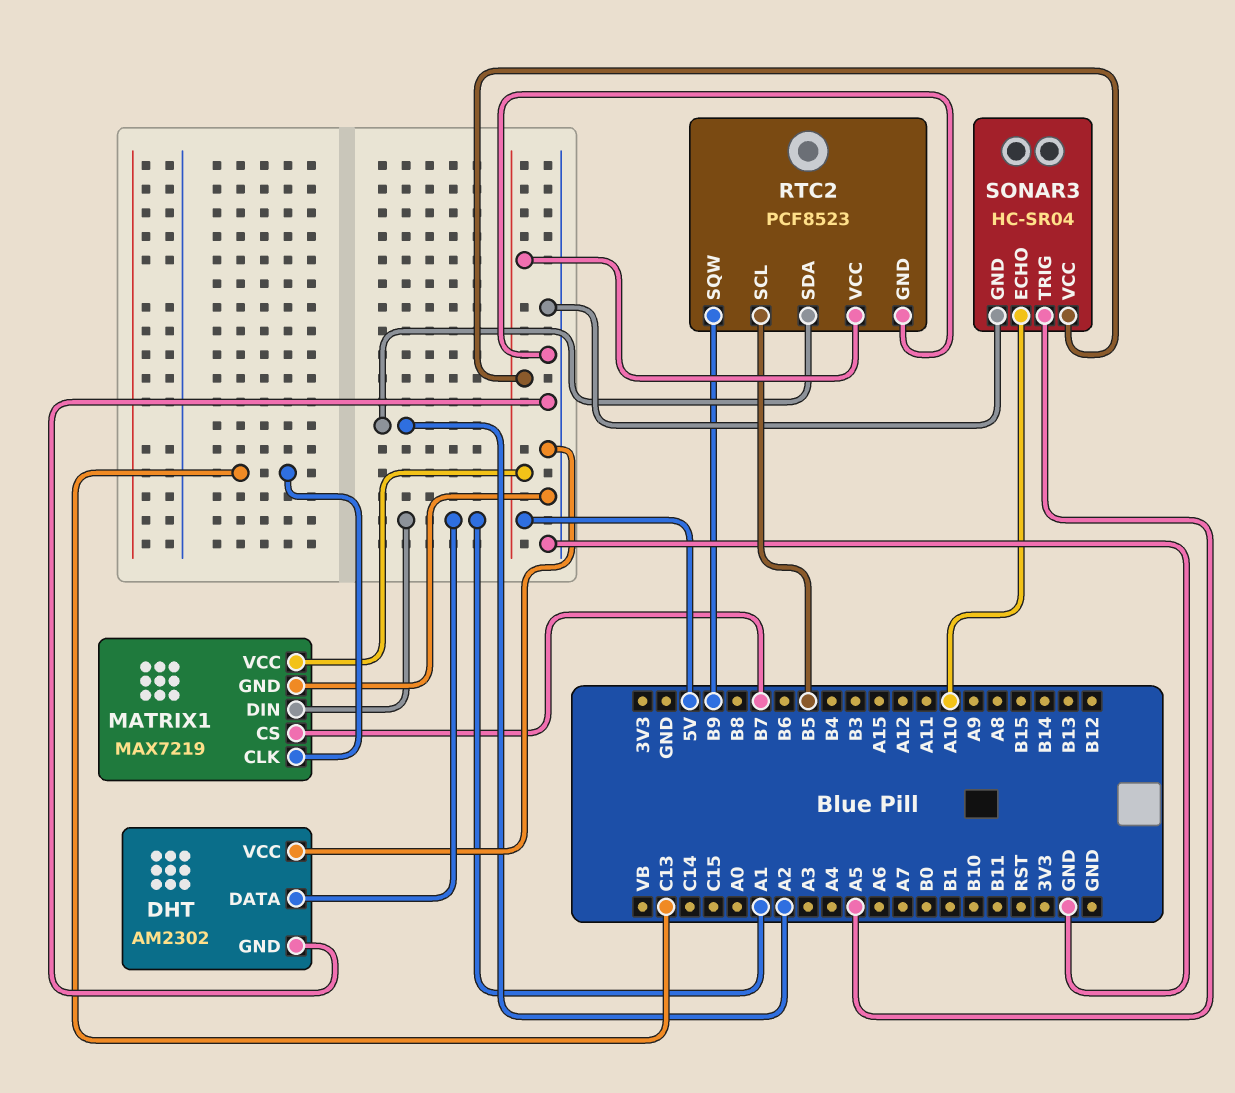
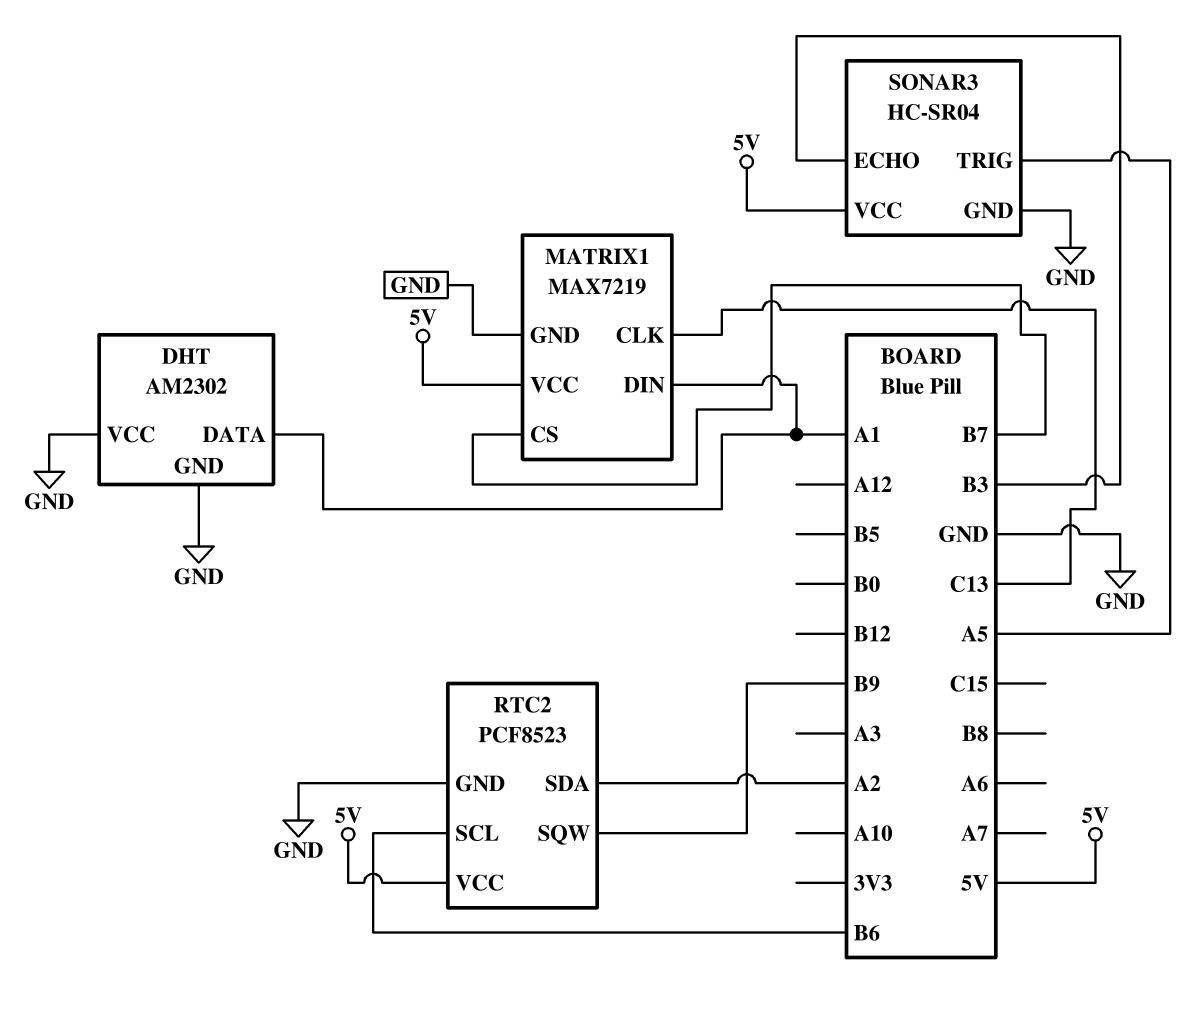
RTC2 pin SCL: B5 -> B6
SONAR3 pin ECHO: A10 -> B3

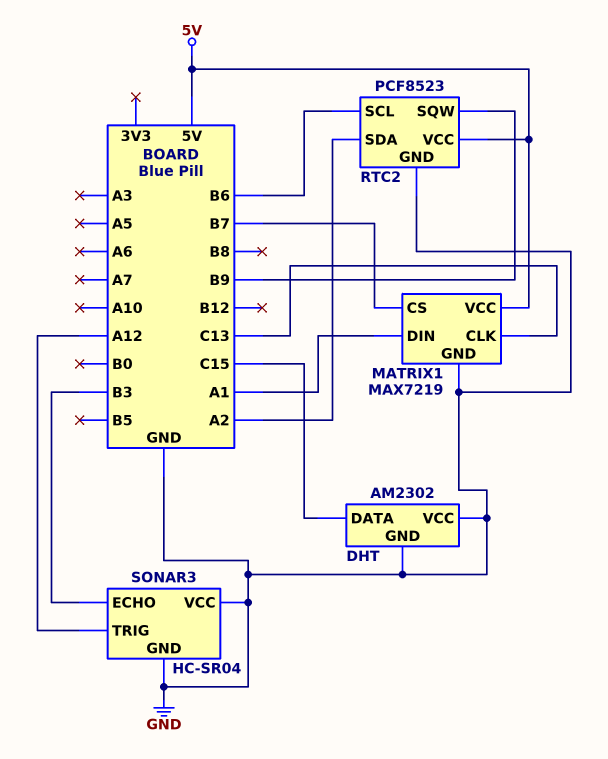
DHT pin DATA: A1 -> C15
SONAR3 pin TRIG: A5 -> A12
SONAR3 pin VCC: 5V -> GND

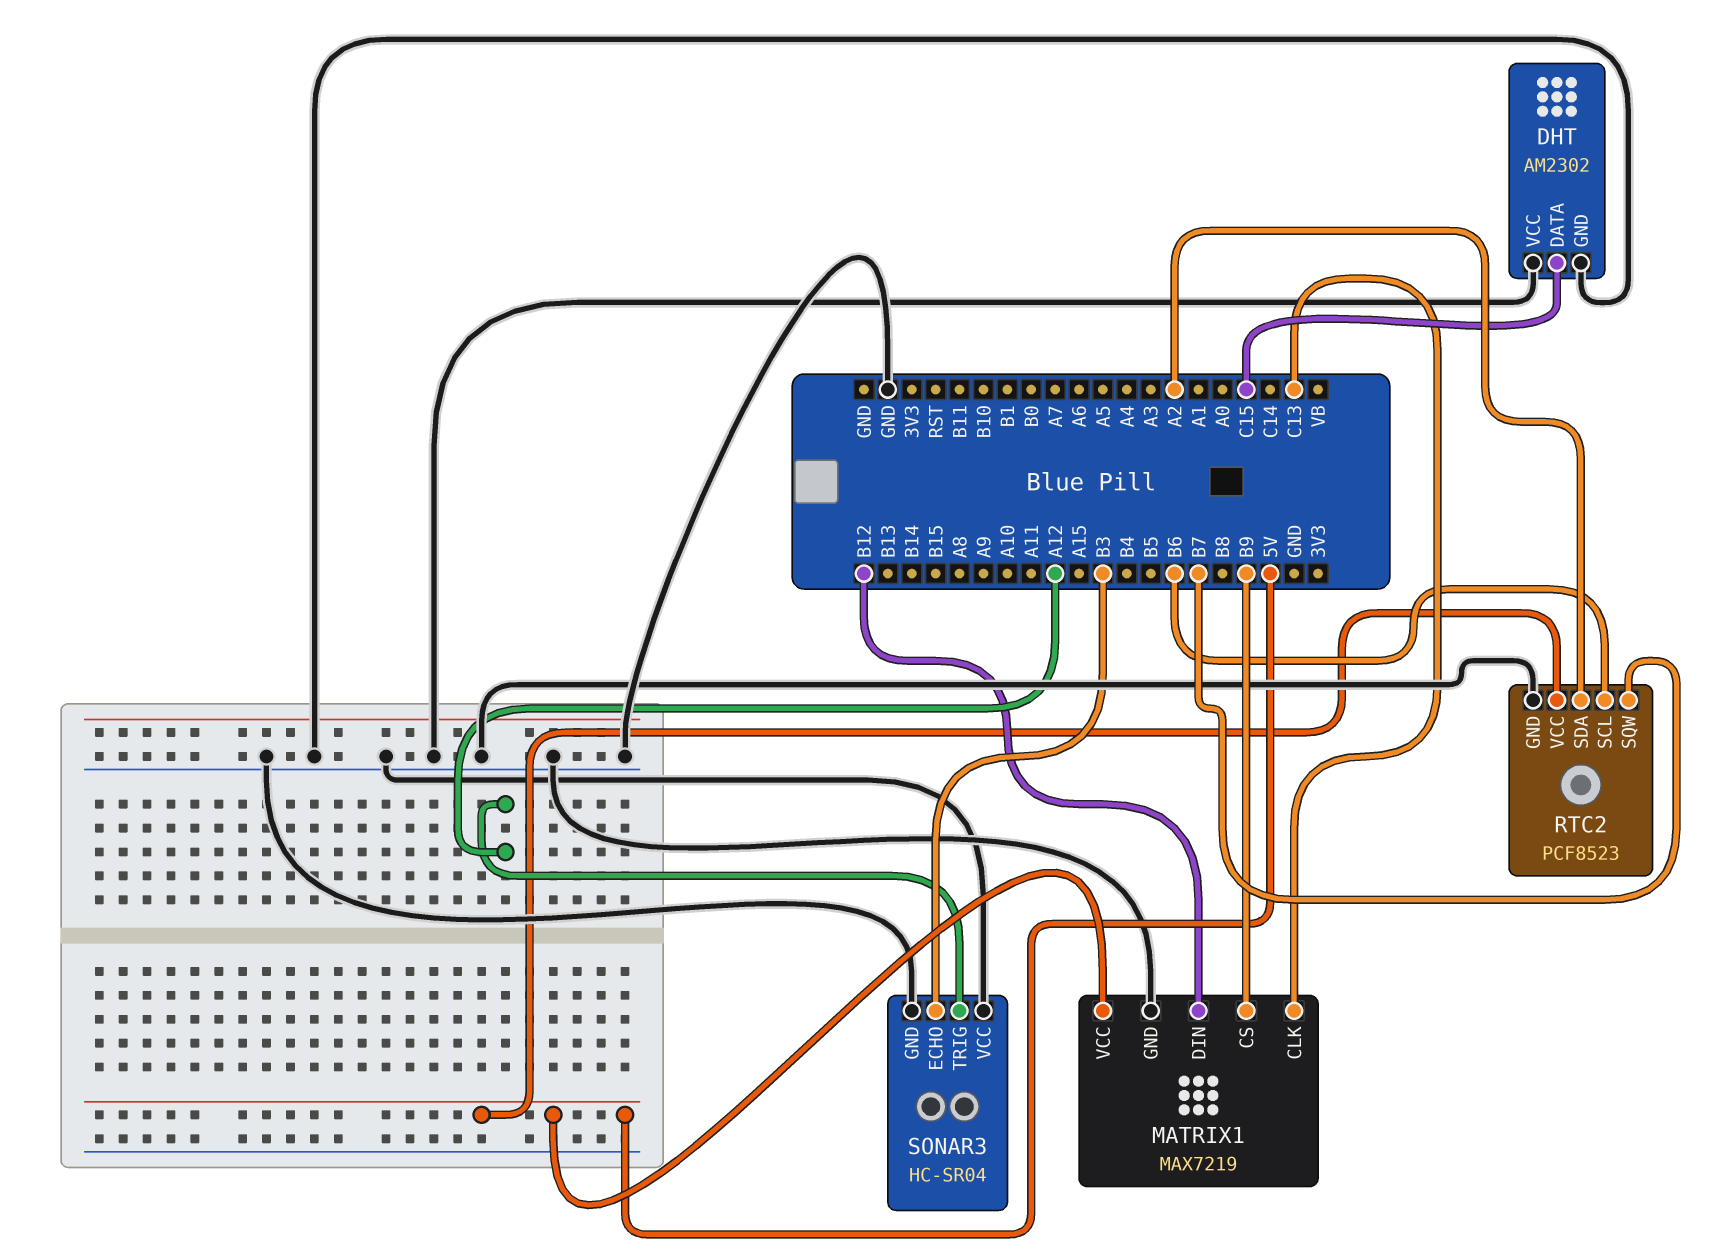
MATRIX1 pin CS: B7 -> B9
MATRIX1 pin DIN: A1 -> B12
RTC2 pin SQW: B9 -> B7

